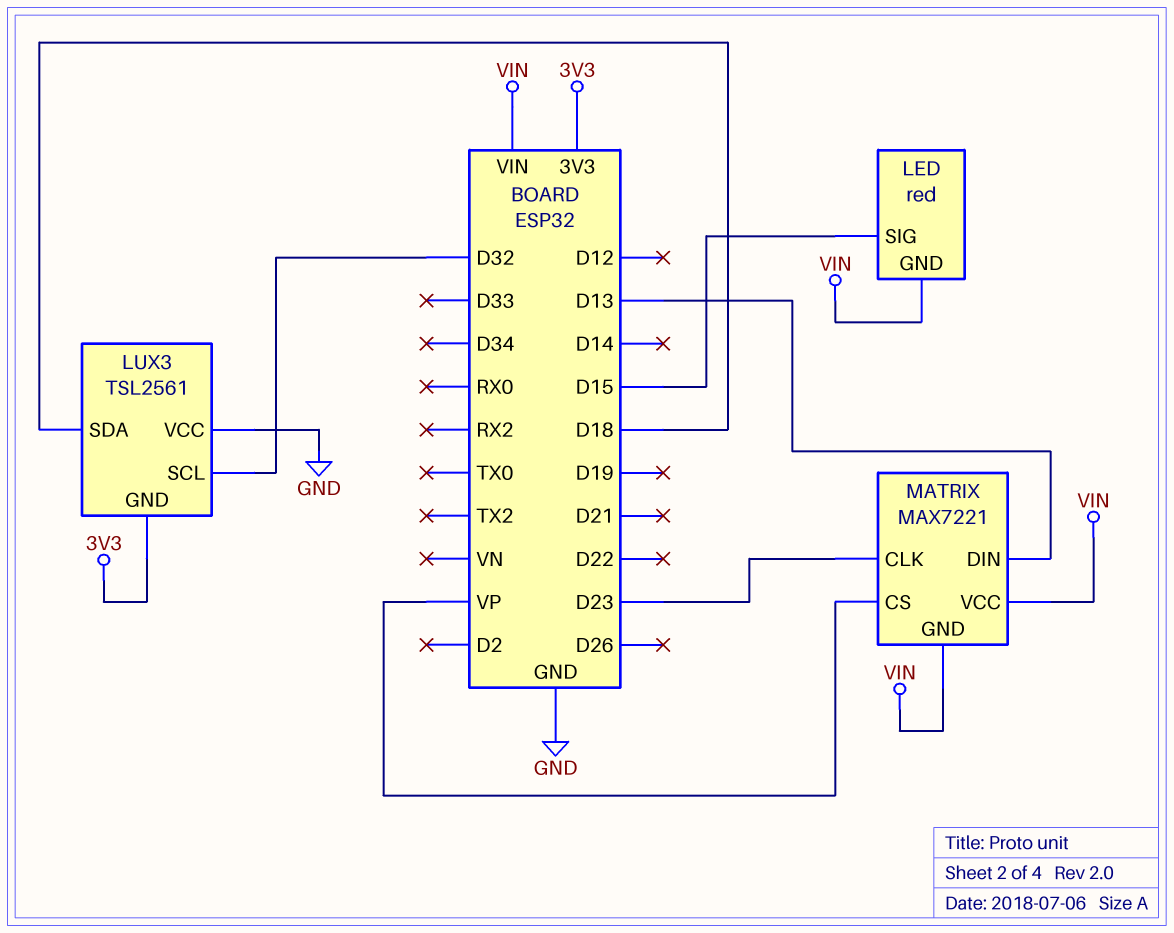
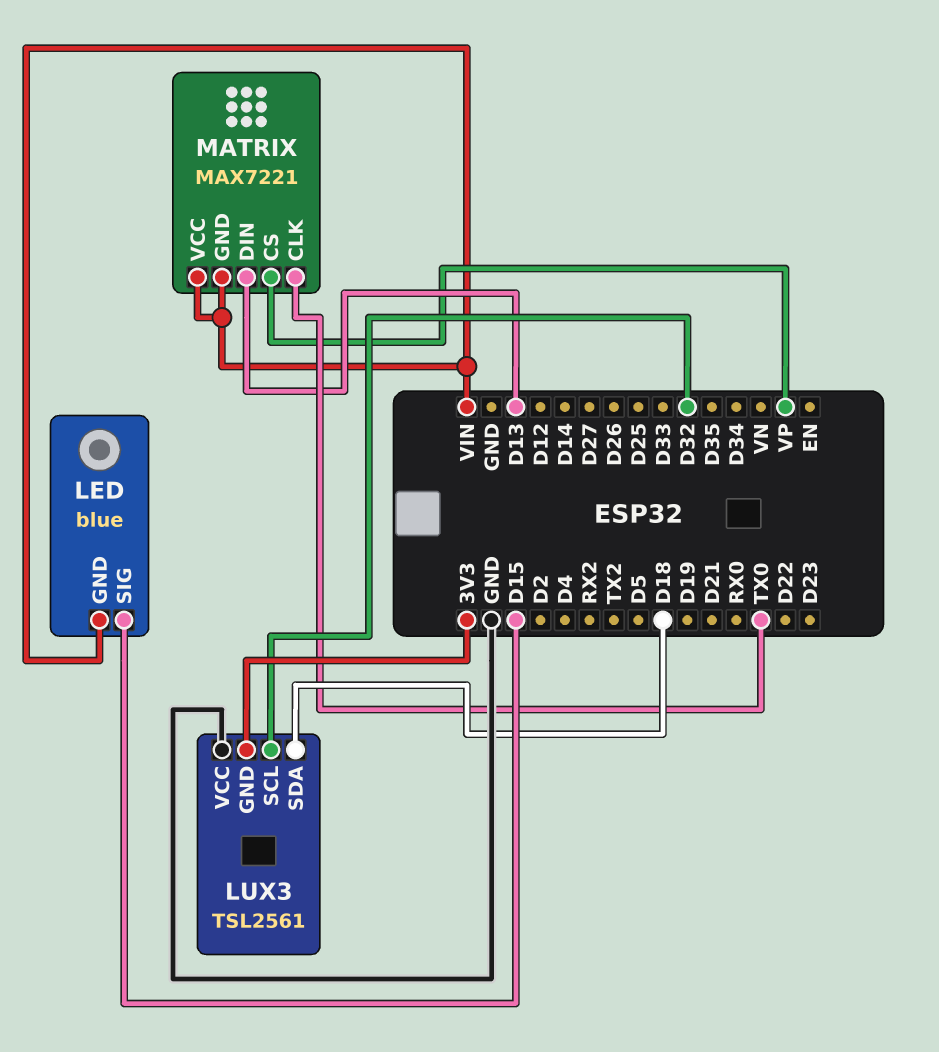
LED: red -> blue
MATRIX pin CLK: D23 -> TX0

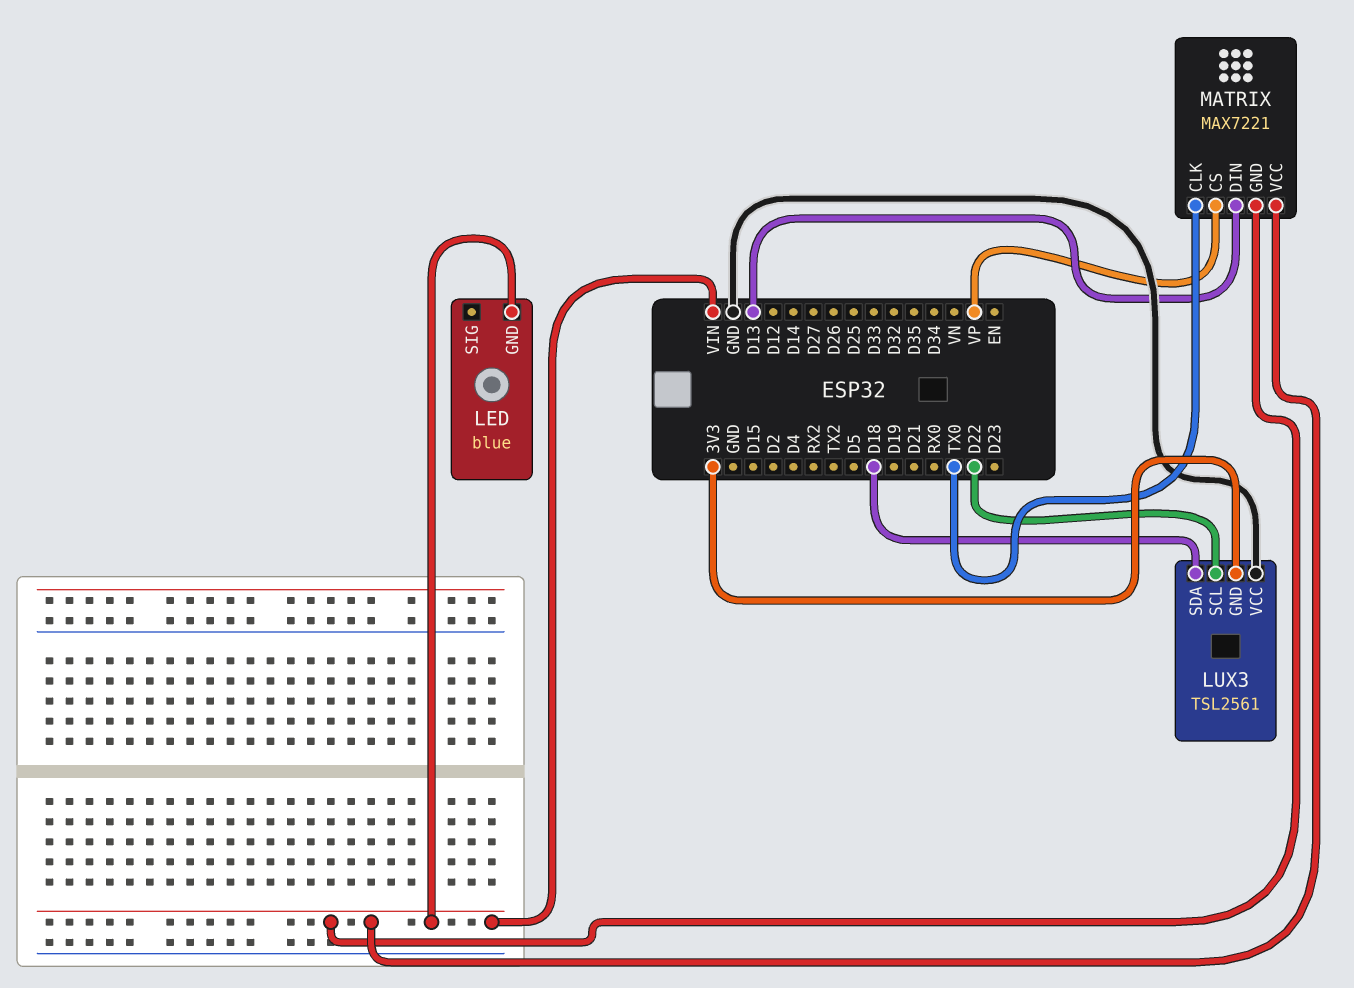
LED pin SIG: D15 -> none
LUX3 pin SCL: D32 -> D22

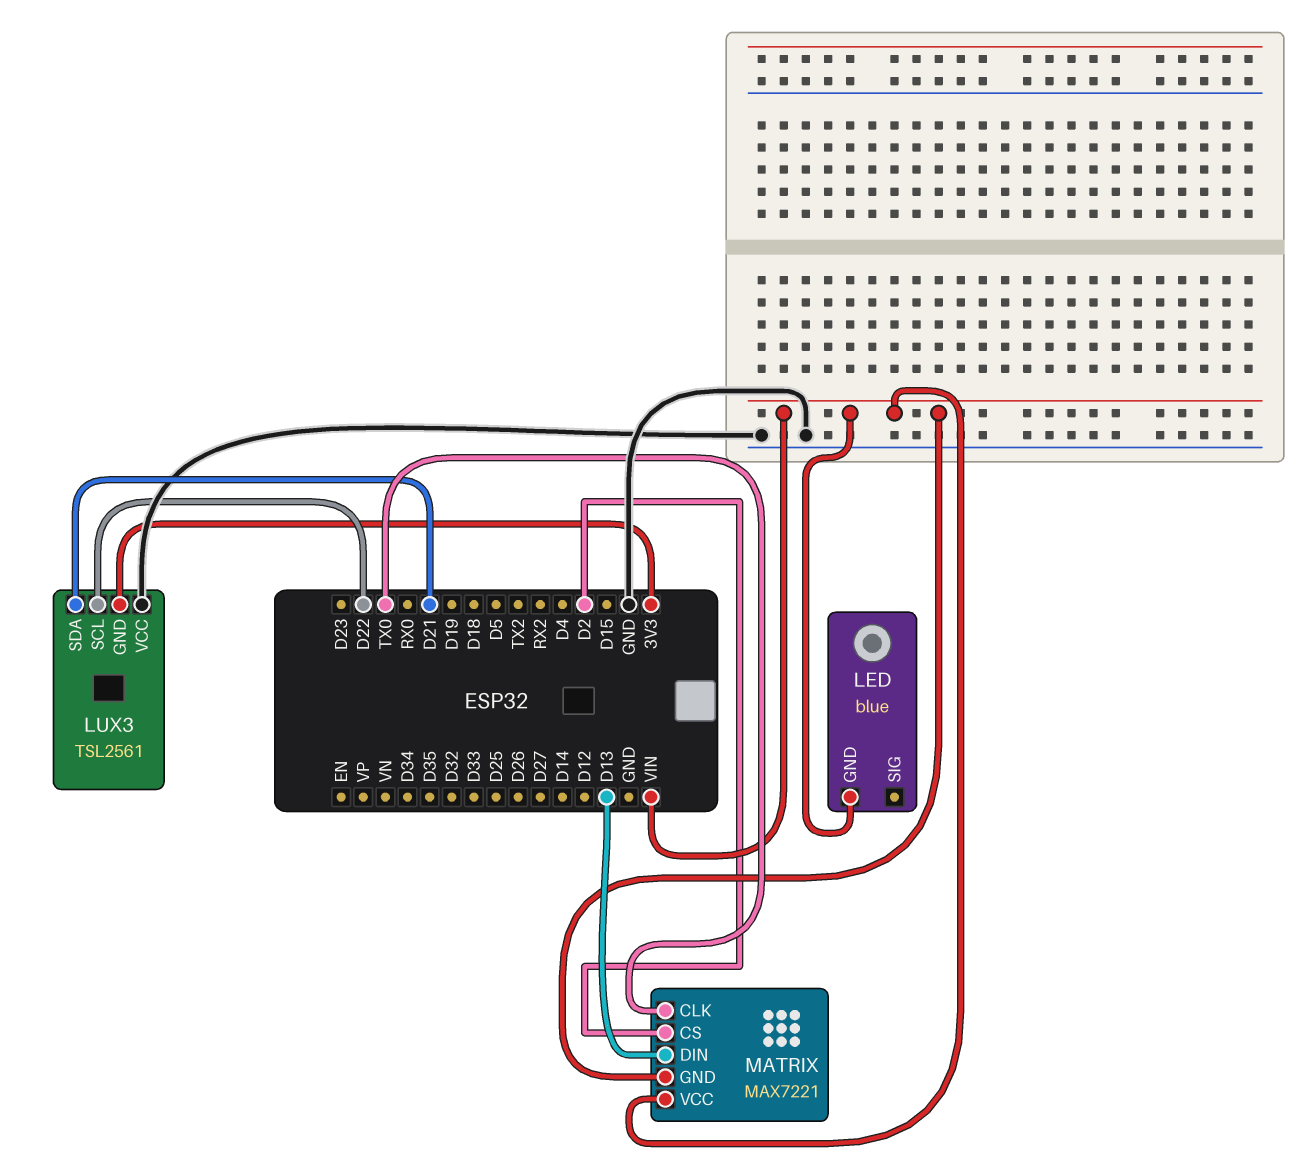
LUX3 pin SDA: D18 -> D21
MATRIX pin CS: VP -> D2

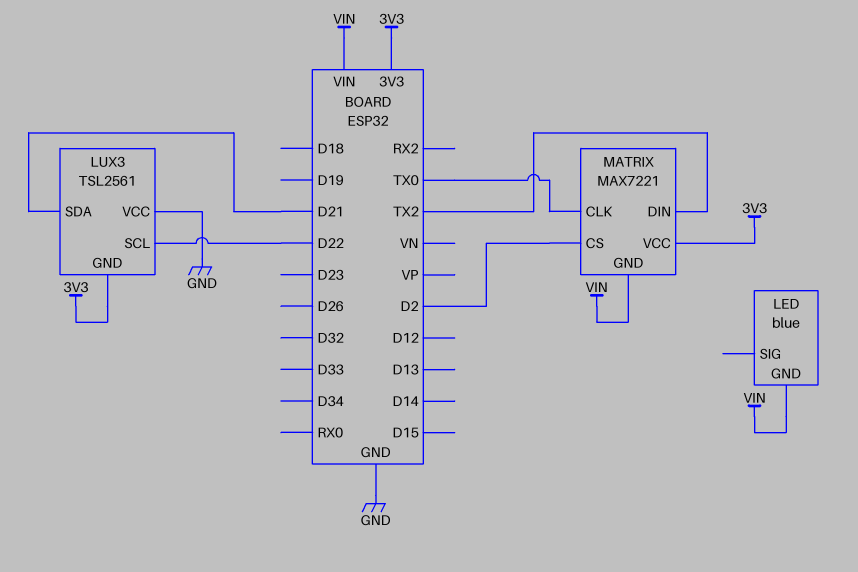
MATRIX pin DIN: D13 -> TX2
MATRIX pin VCC: VIN -> 3V3

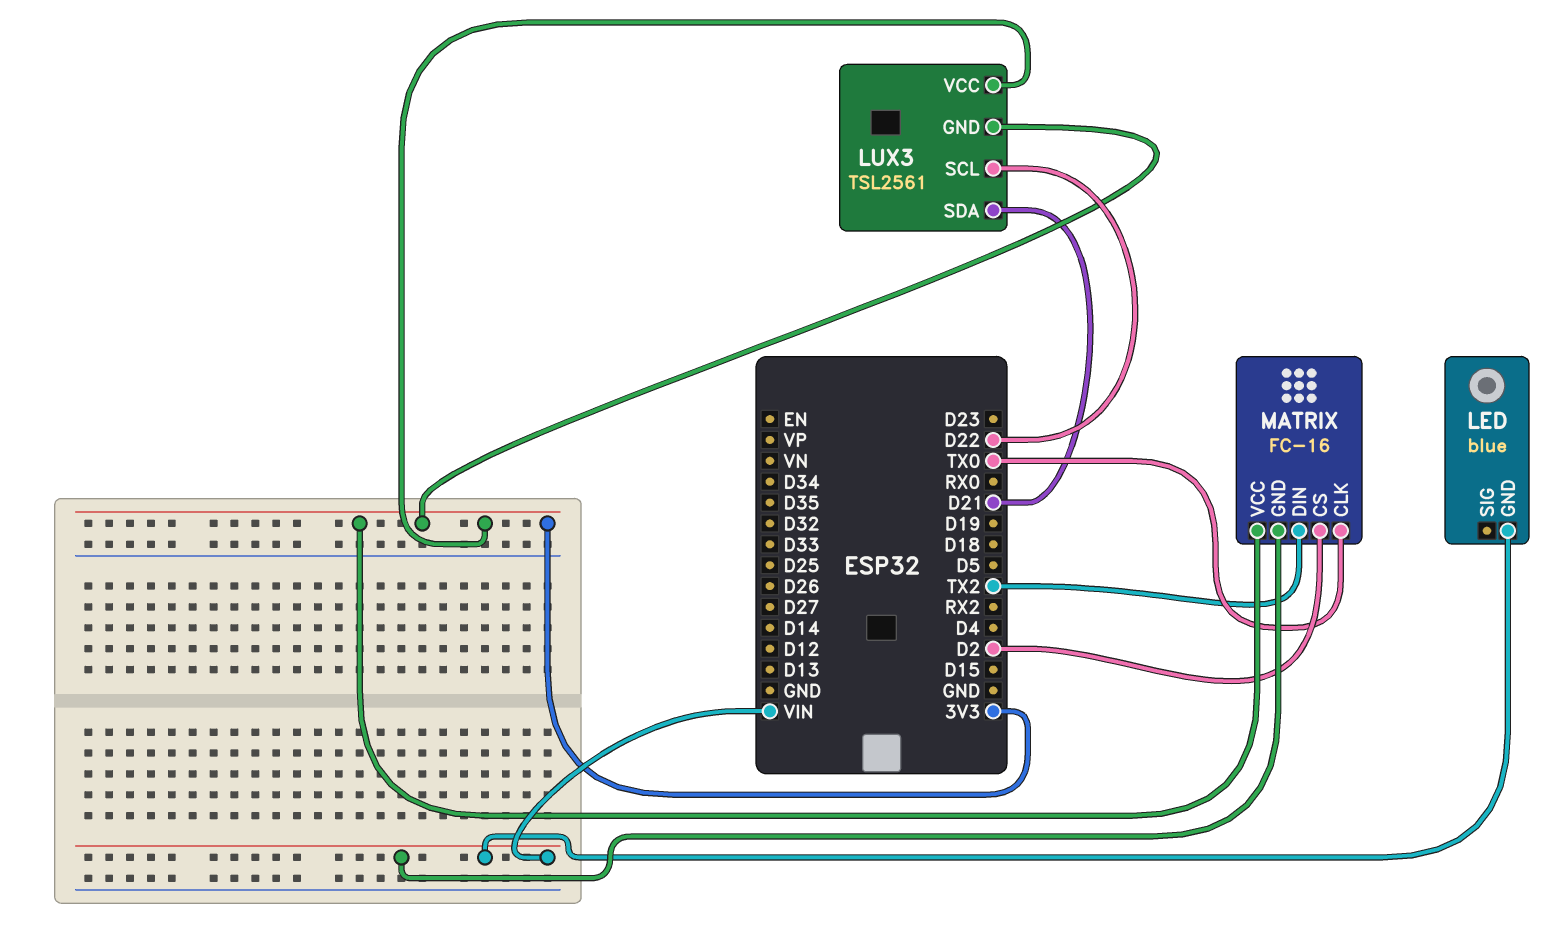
LUX3 pin VCC: GND -> 3V3
MATRIX: MAX7221 -> FC-16

